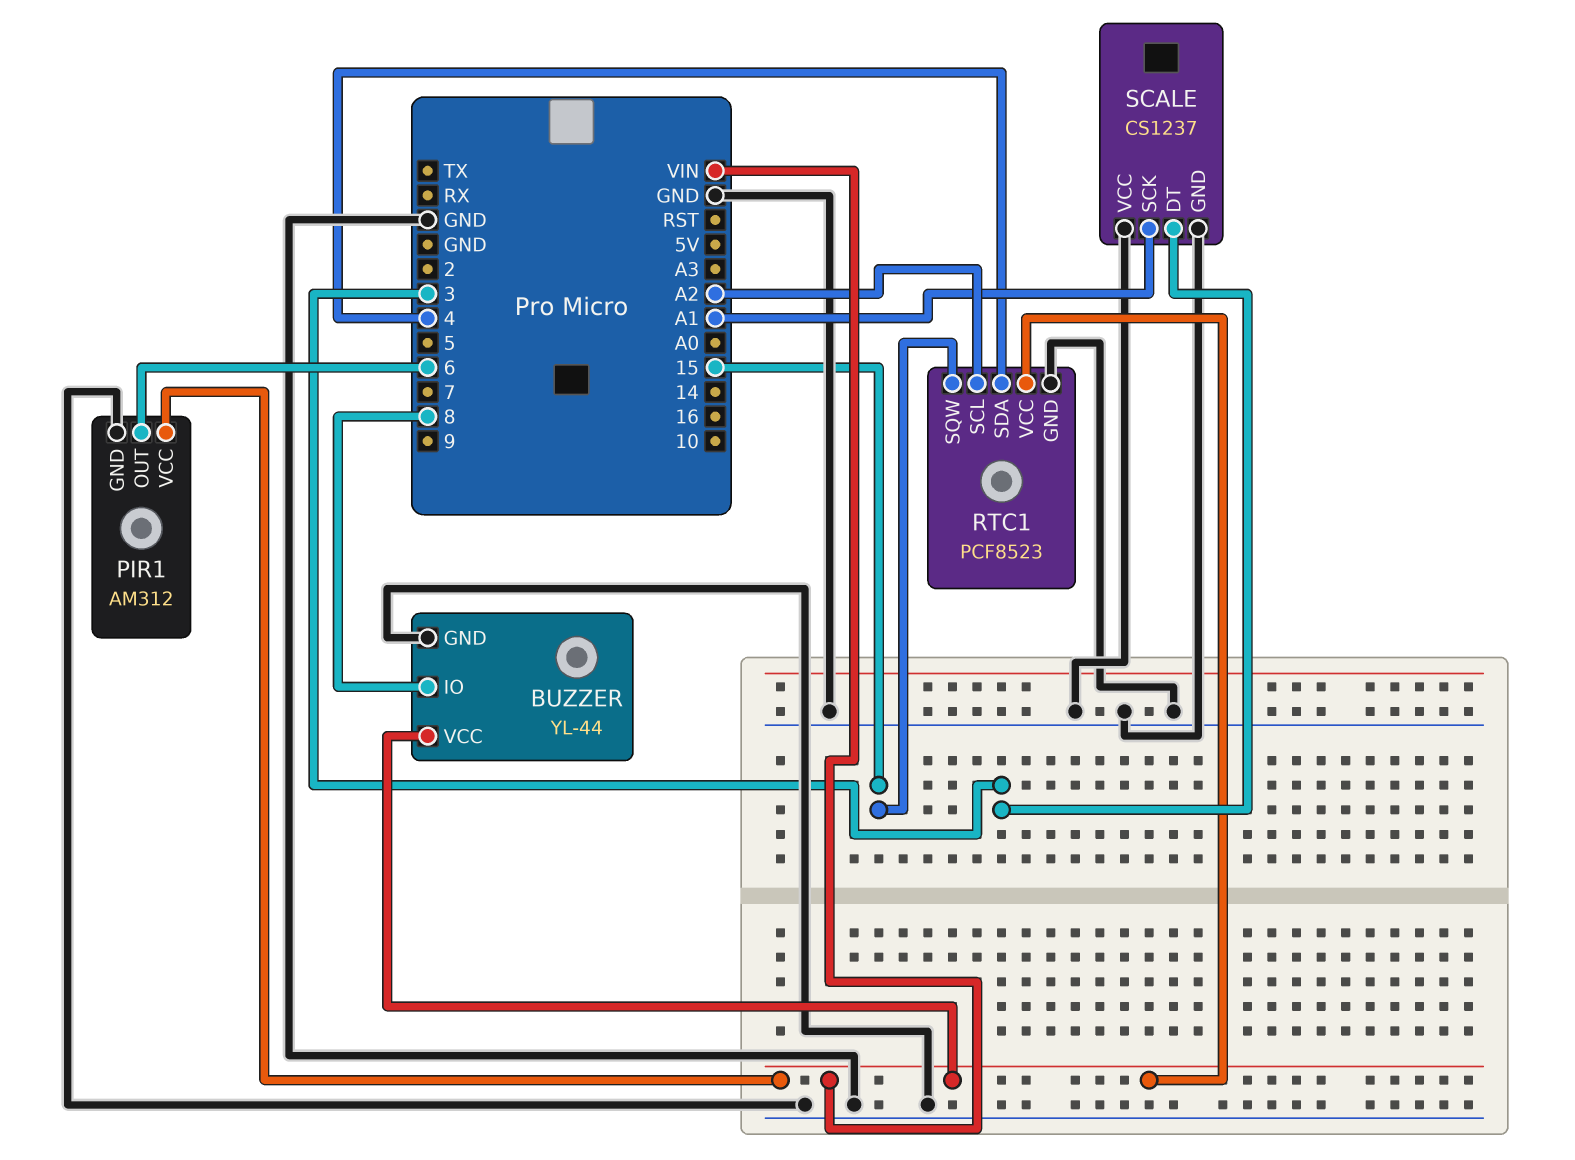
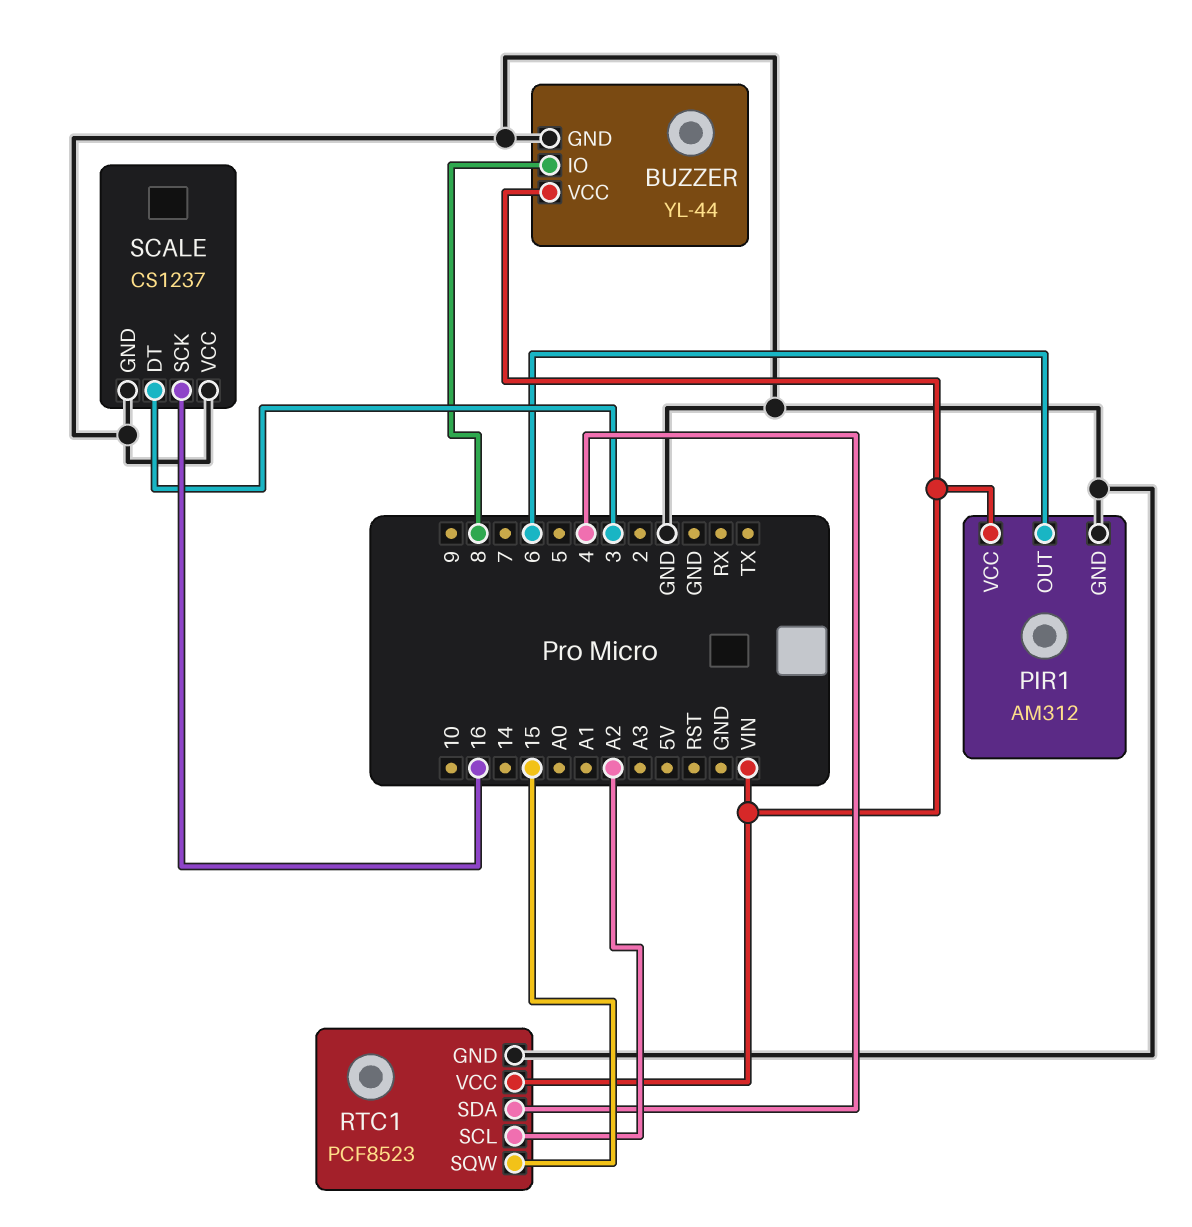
SCALE pin SCK: A1 -> 16

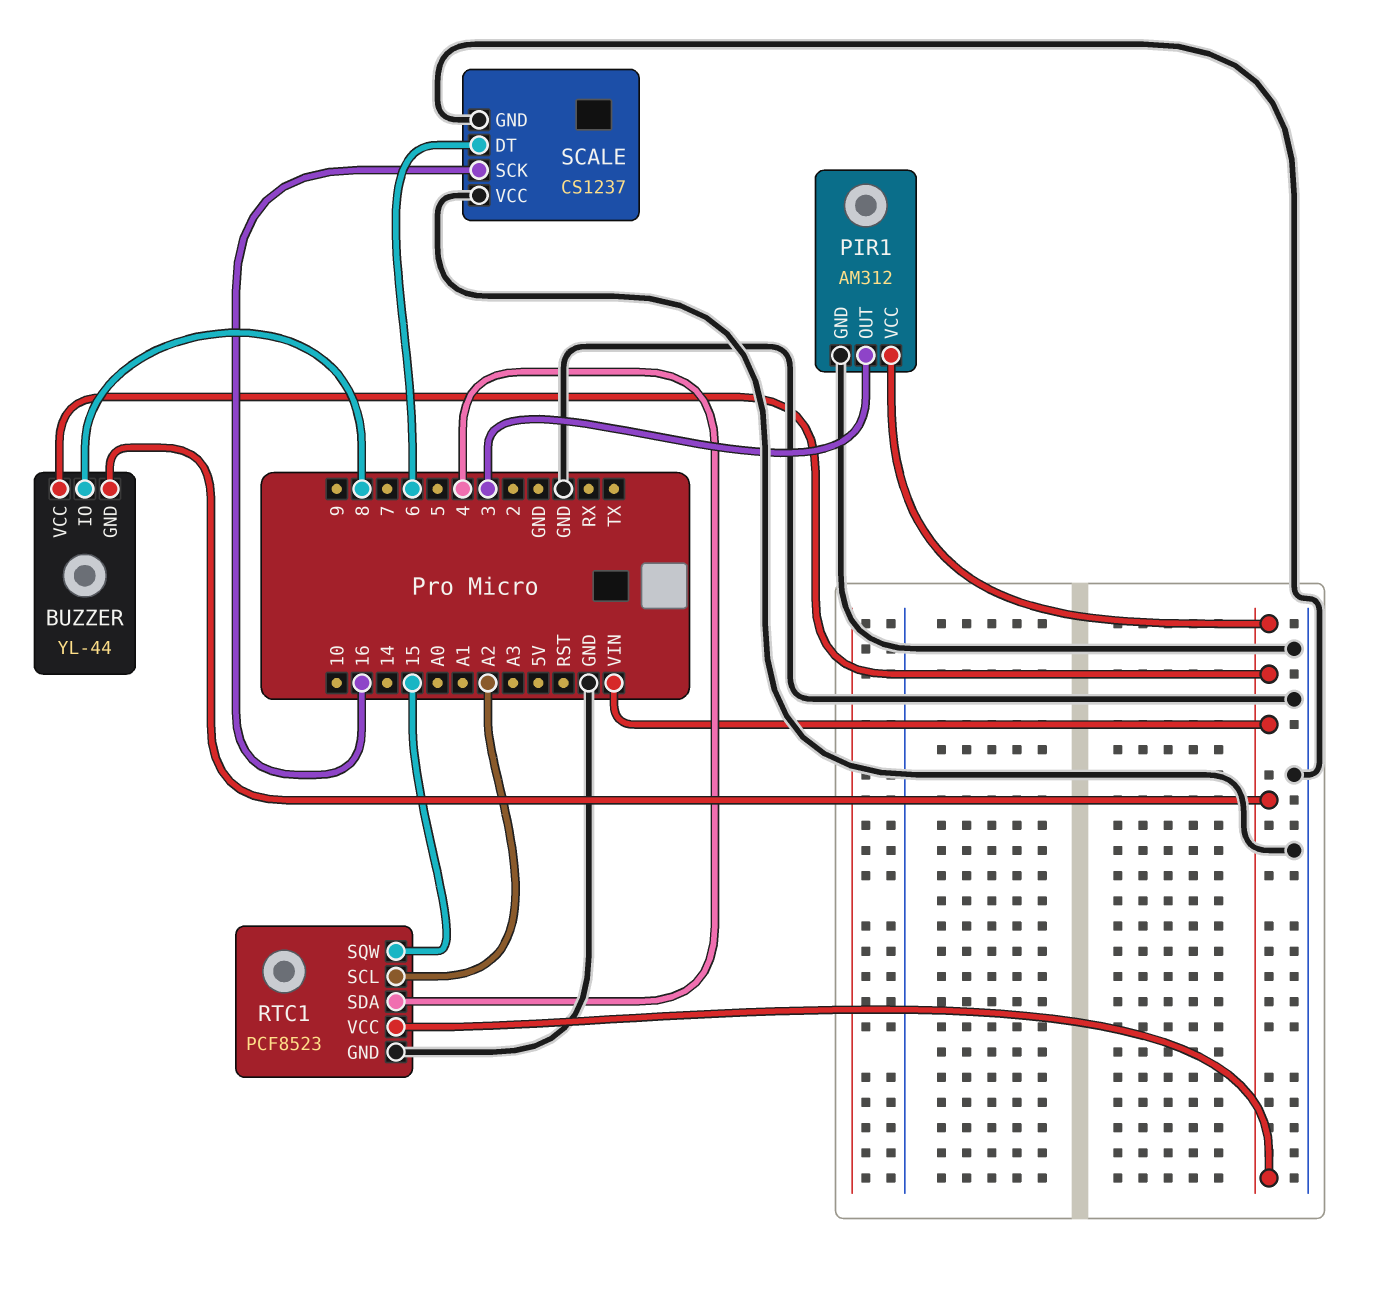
BUZZER pin GND: GND -> VIN
PIR1 pin OUT: 6 -> 3
SCALE pin DT: 3 -> 6

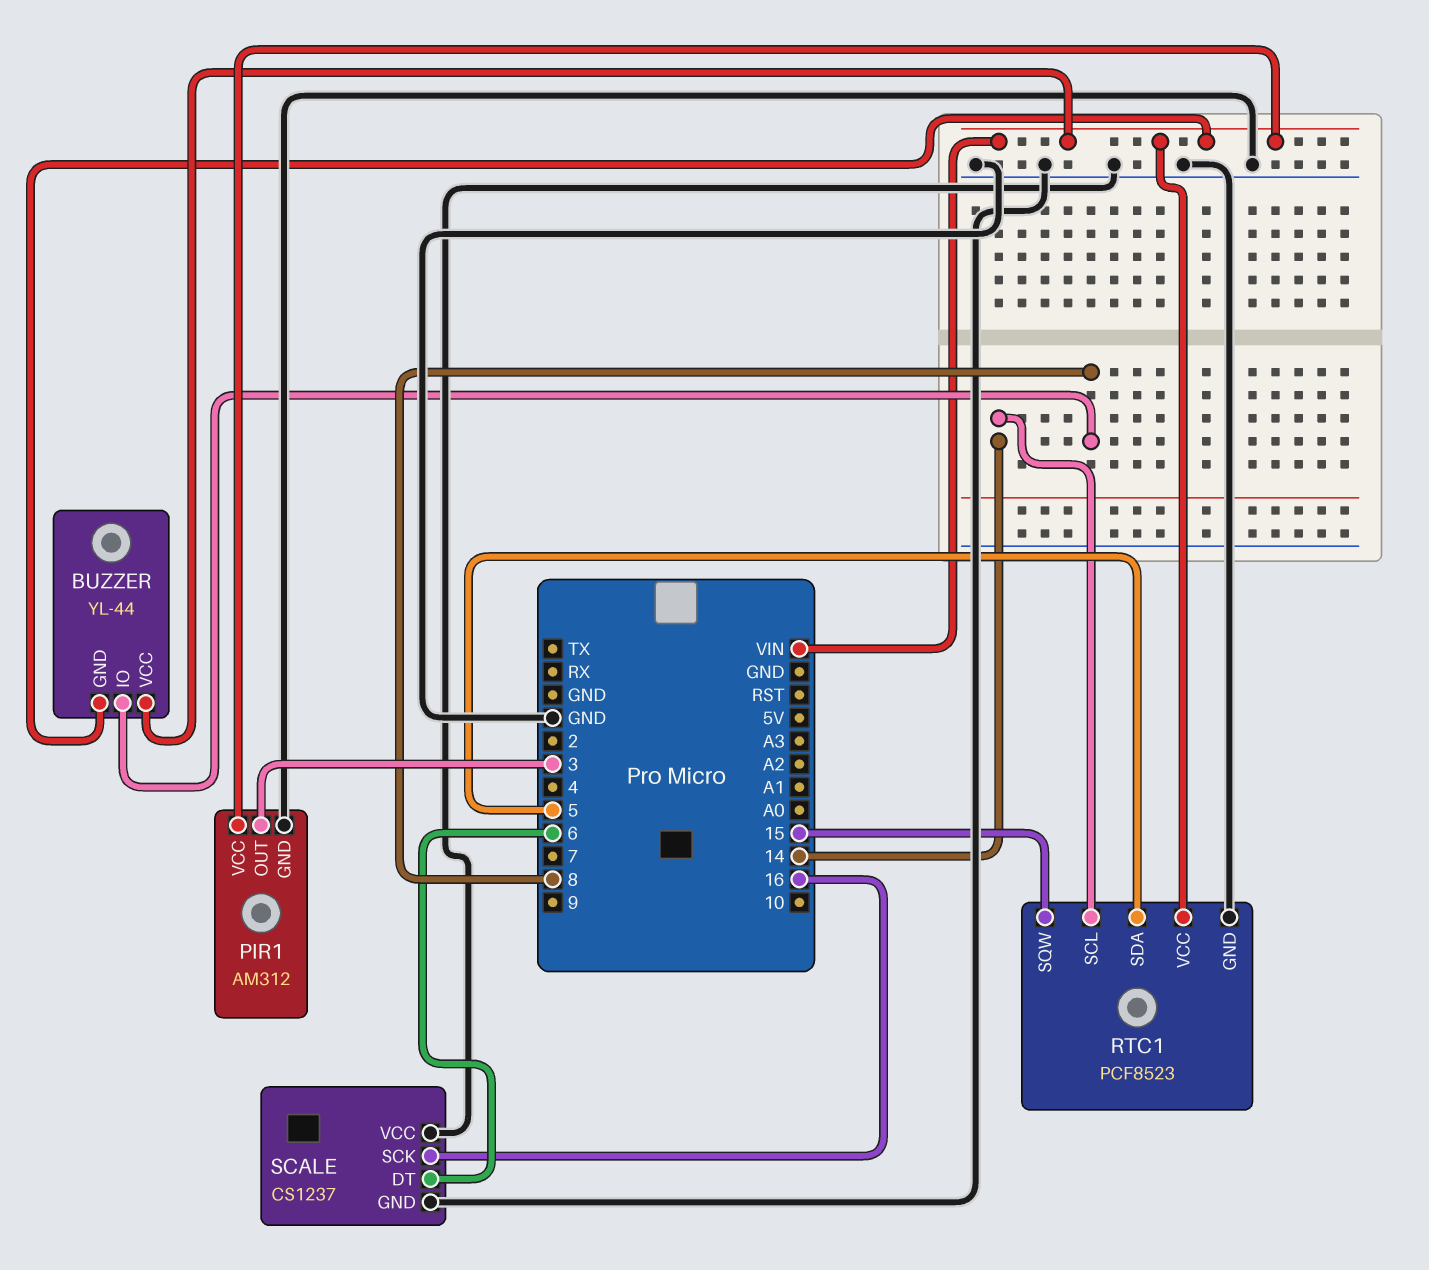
RTC1 pin SCL: A2 -> 14
RTC1 pin SDA: 4 -> 5

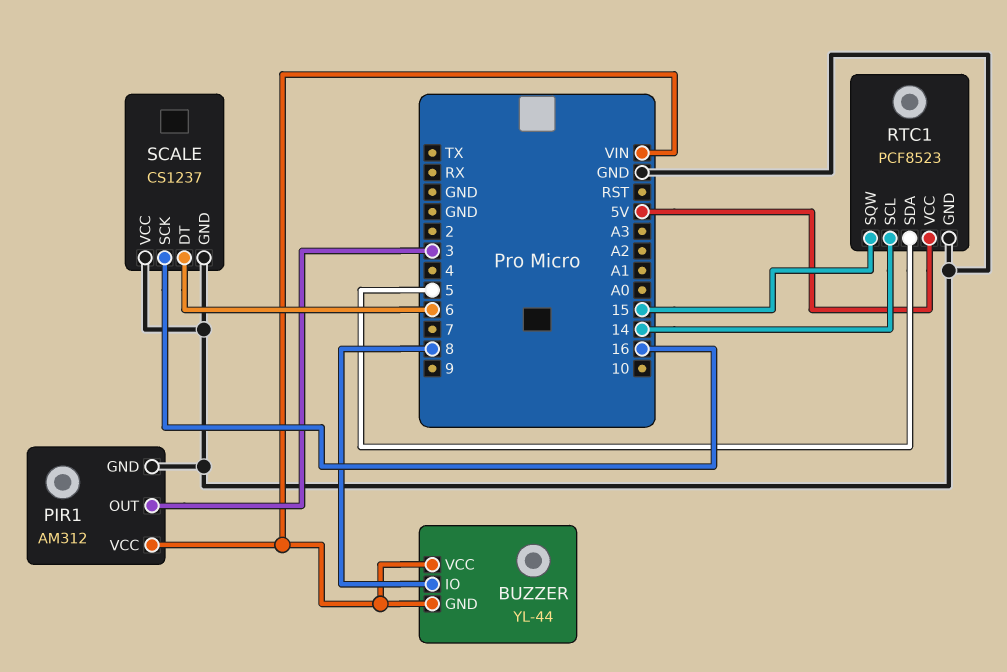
RTC1 pin VCC: VIN -> 5V

